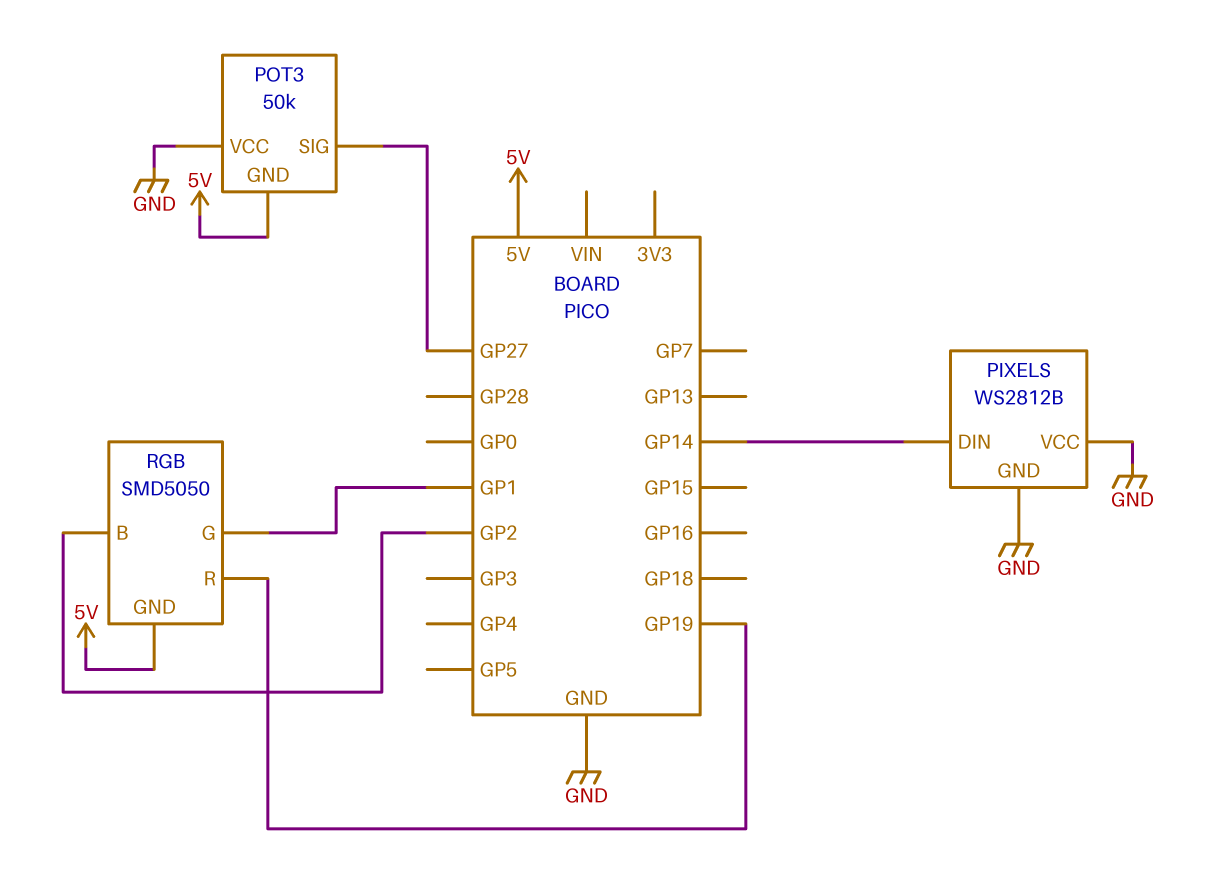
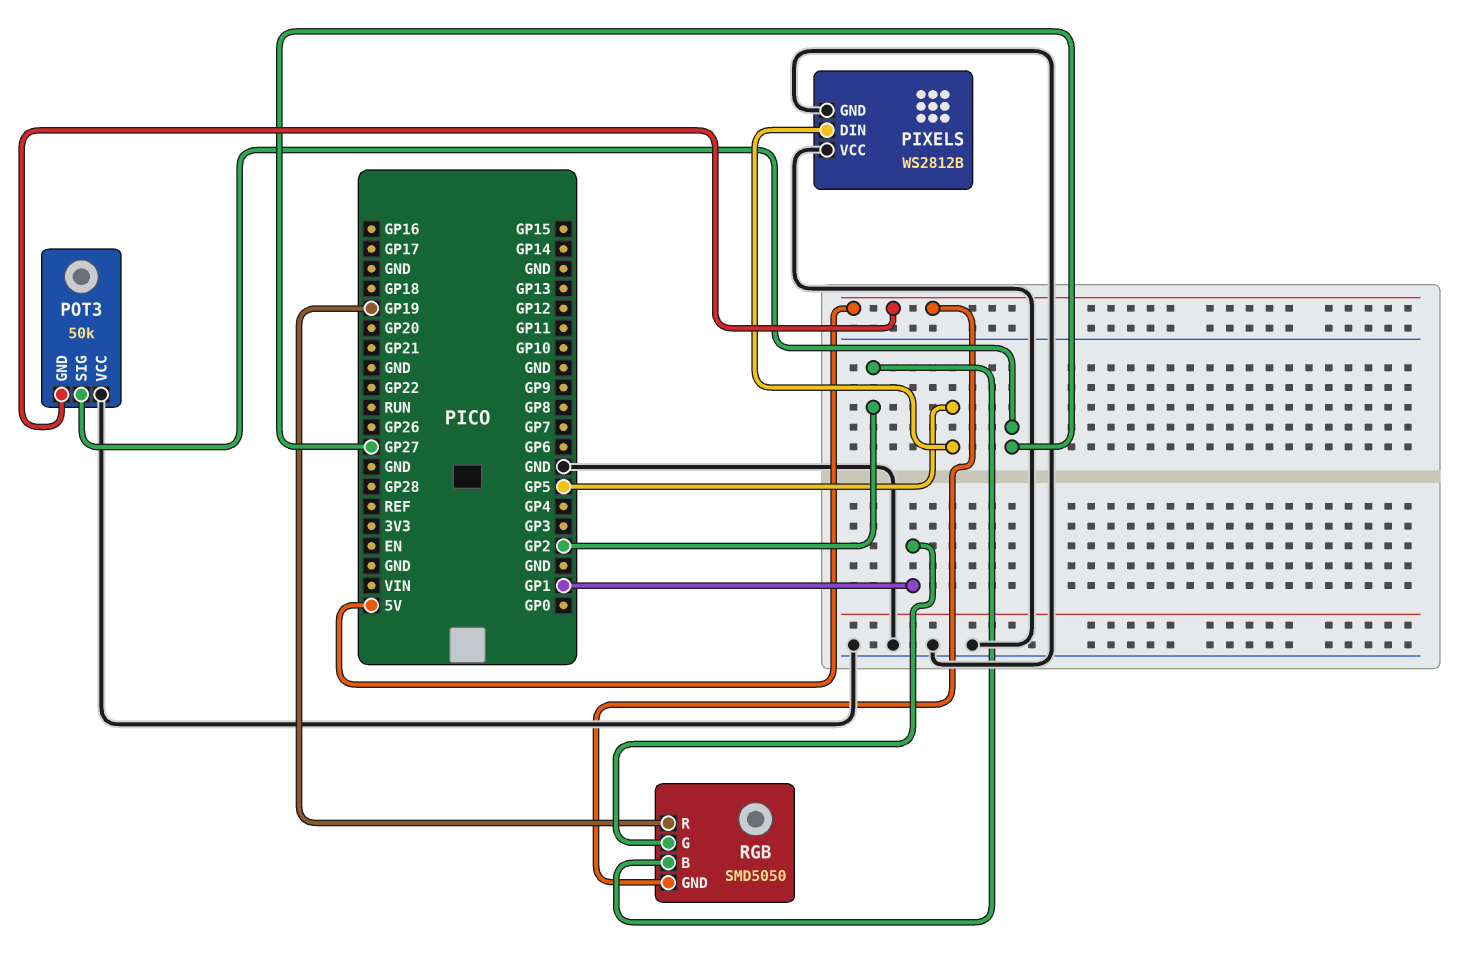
PIXELS pin DIN: GP14 -> GP5

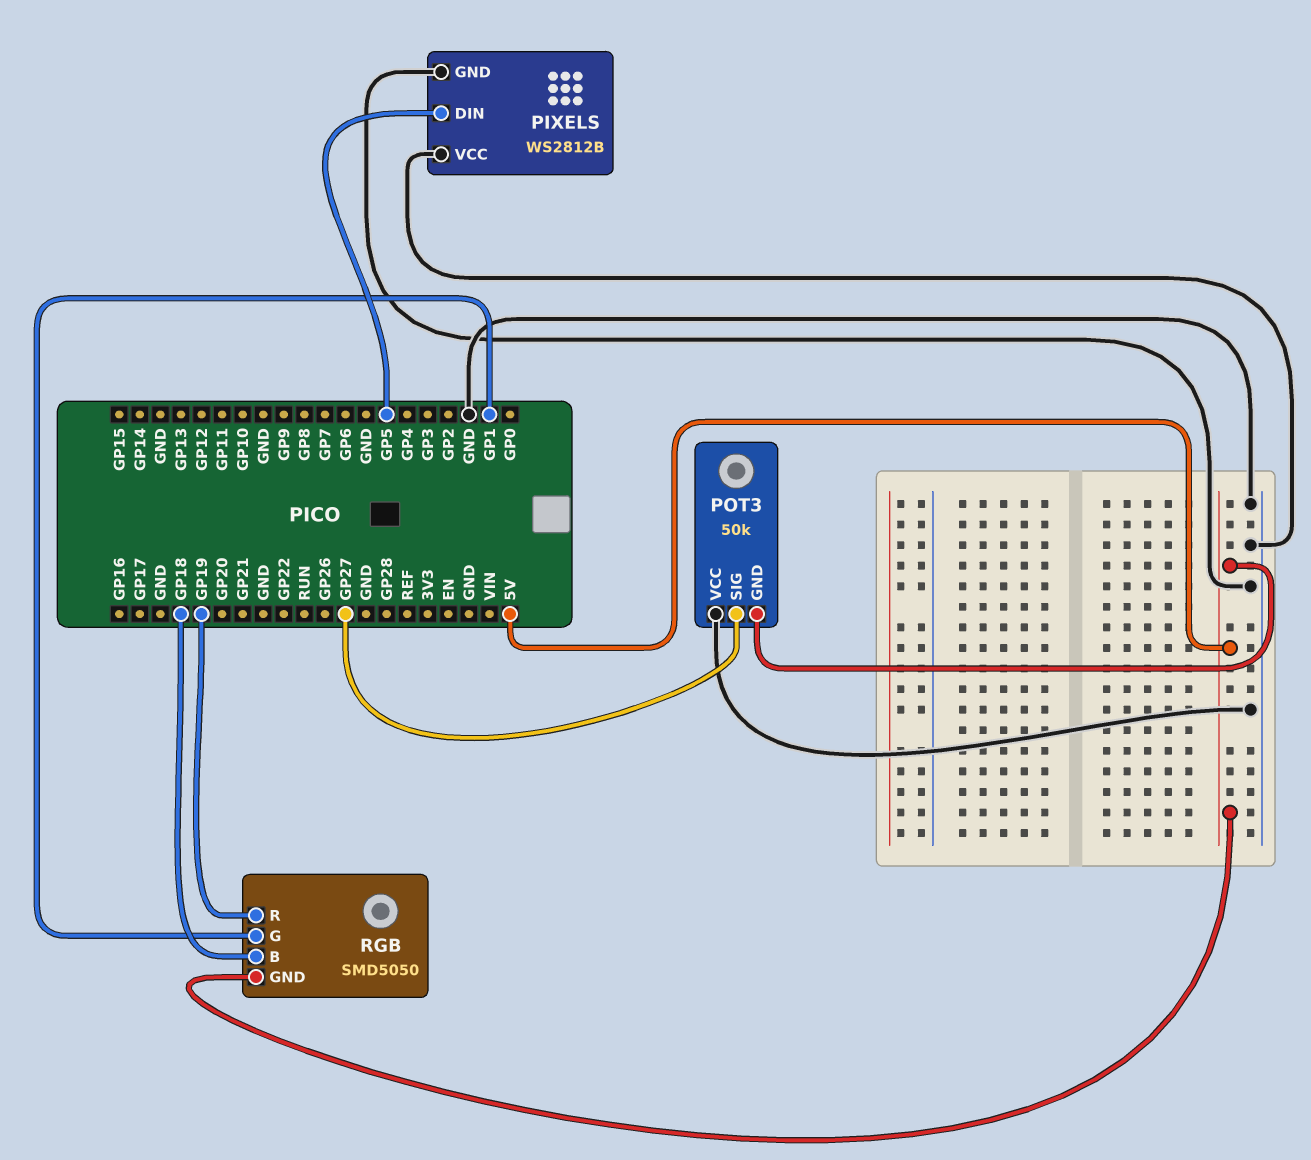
RGB pin B: GP2 -> GP18

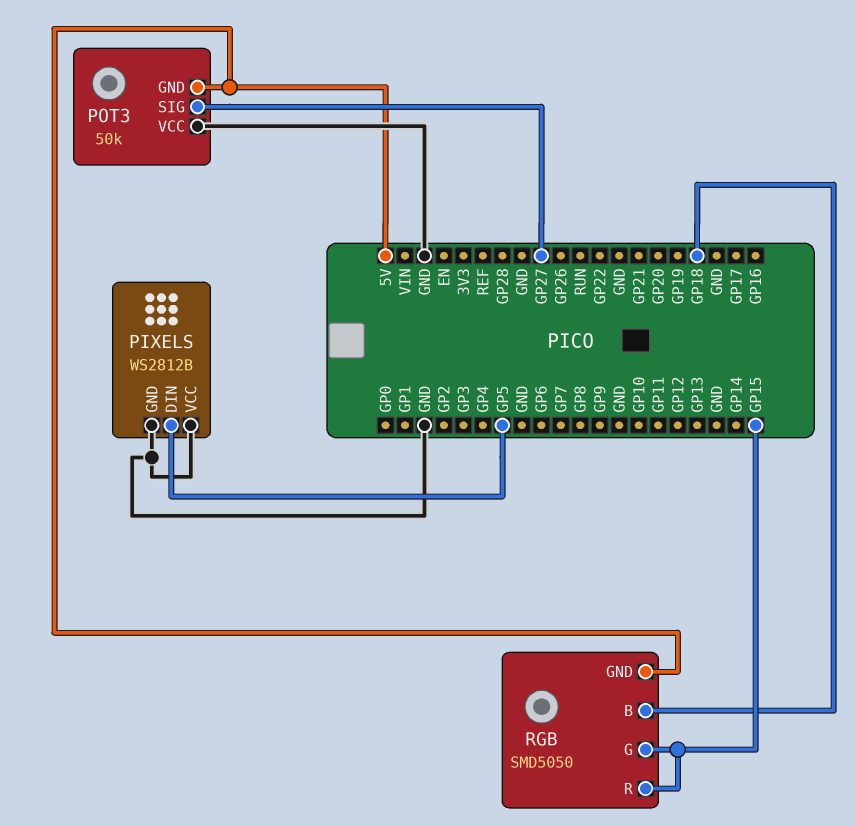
RGB pin G: GP1 -> GP15
RGB pin R: GP19 -> GP15

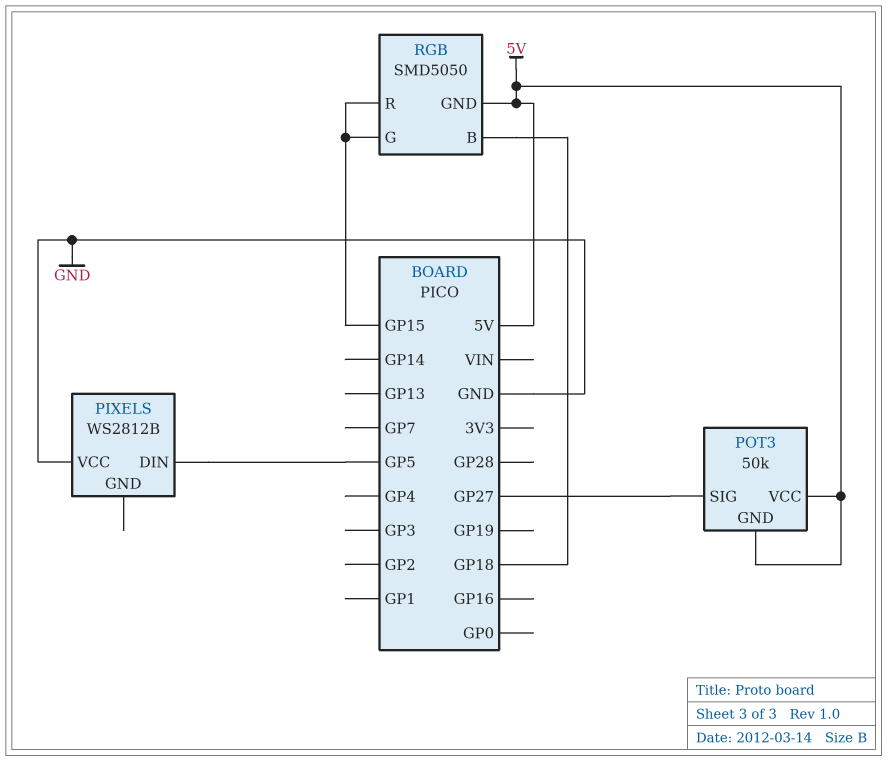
PIXELS pin GND: GND -> none
POT3 pin VCC: GND -> 5V

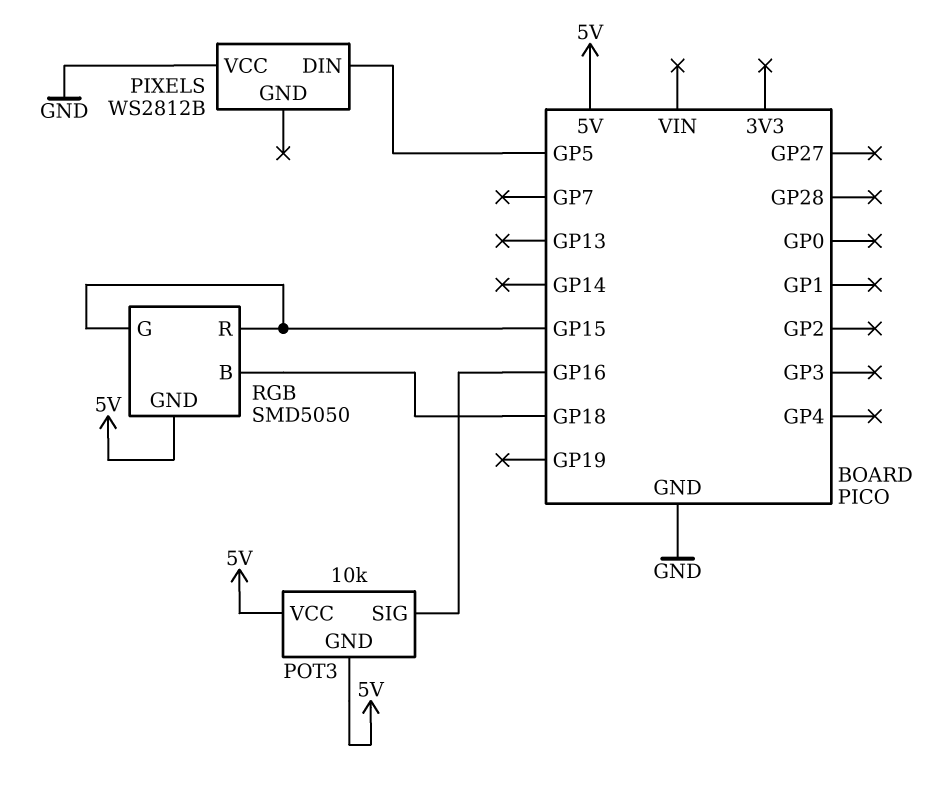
POT3: 50k -> 10k
POT3 pin SIG: GP27 -> GP16

